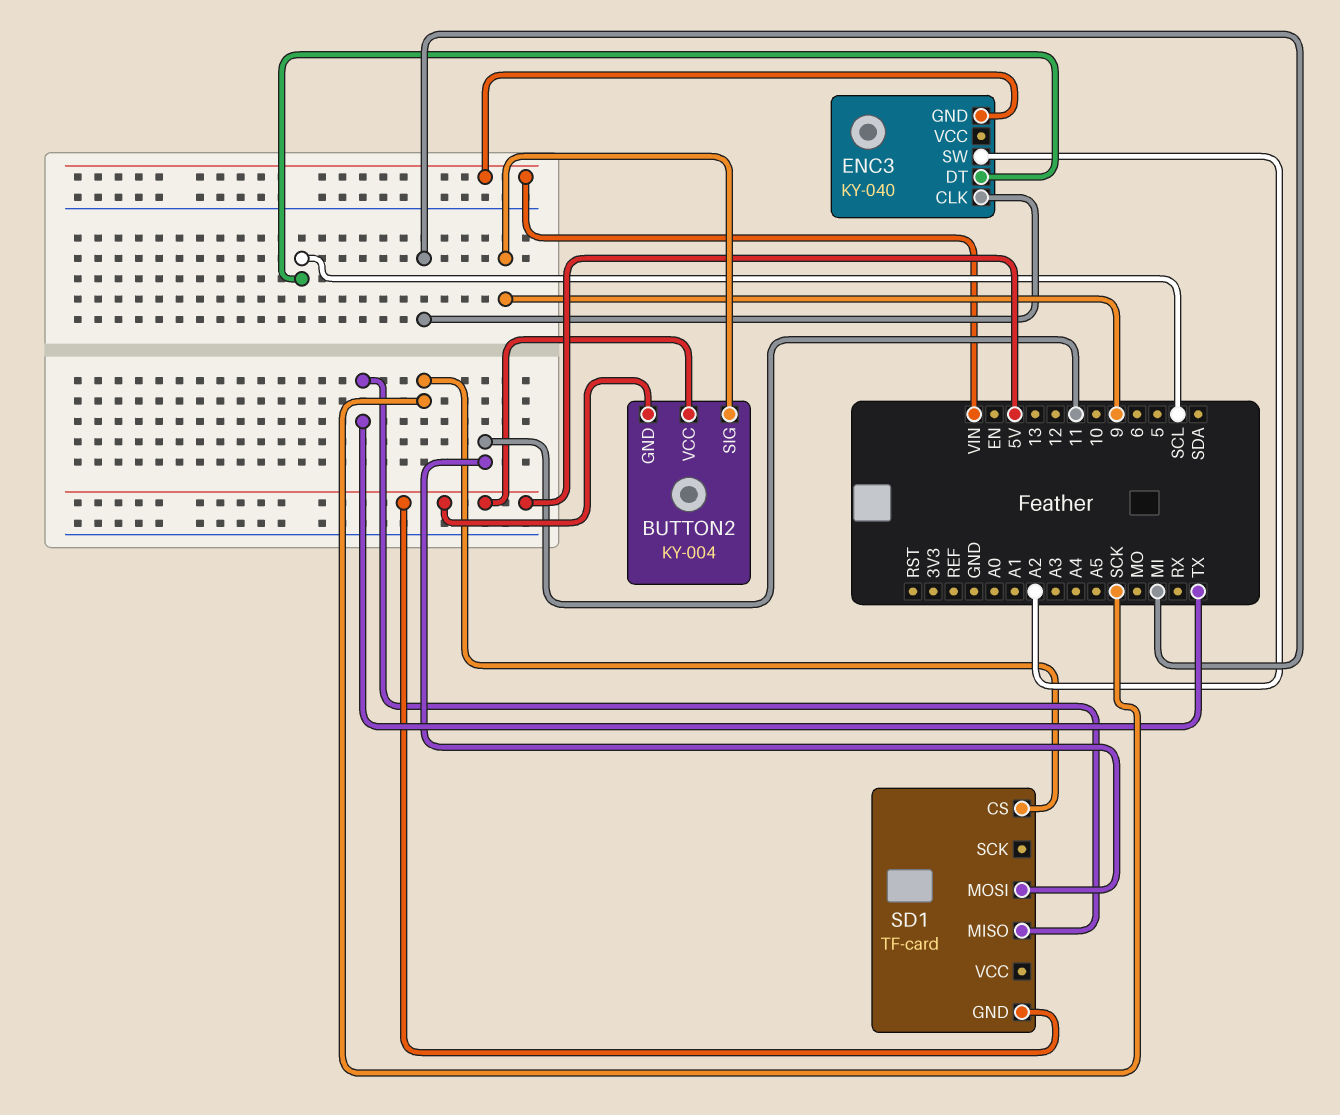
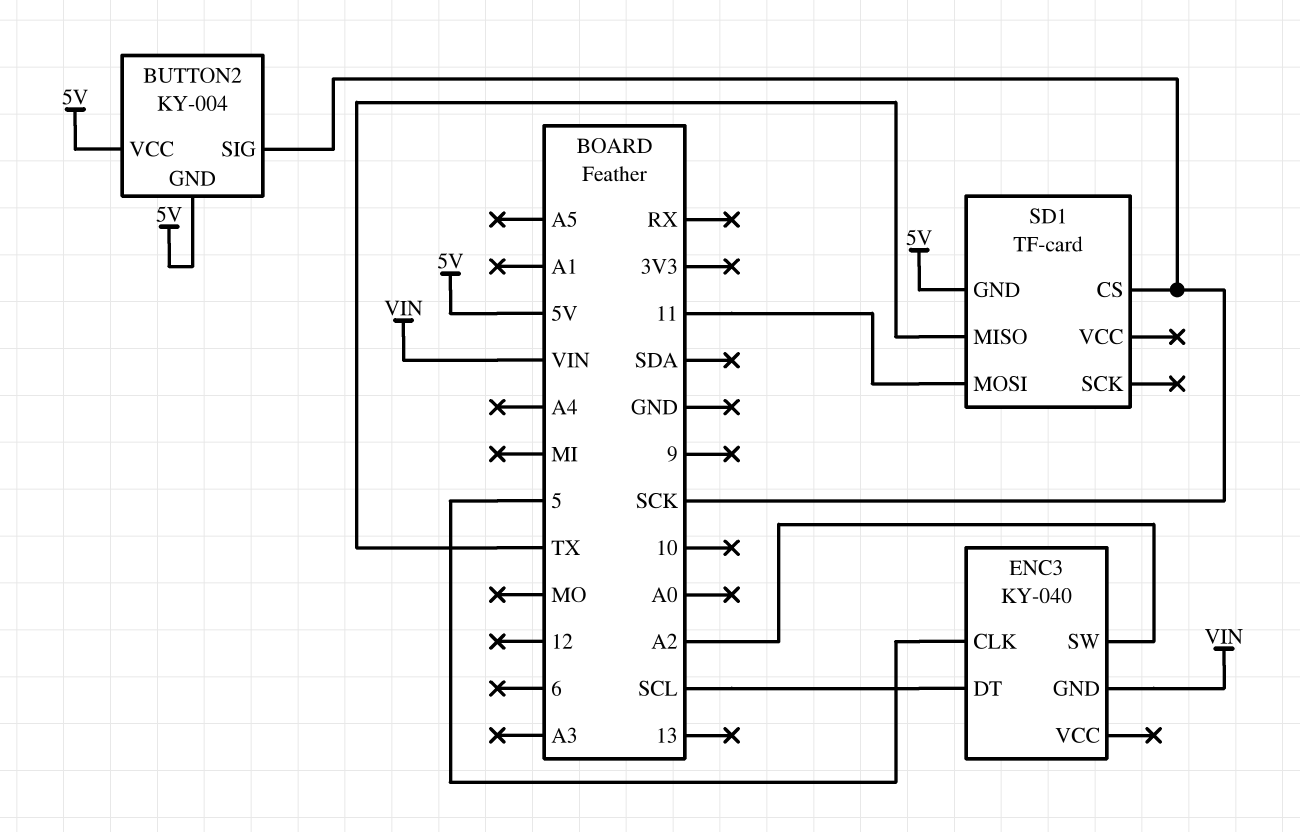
BUTTON2 pin SIG: 9 -> SCK
ENC3 pin CLK: MI -> 5

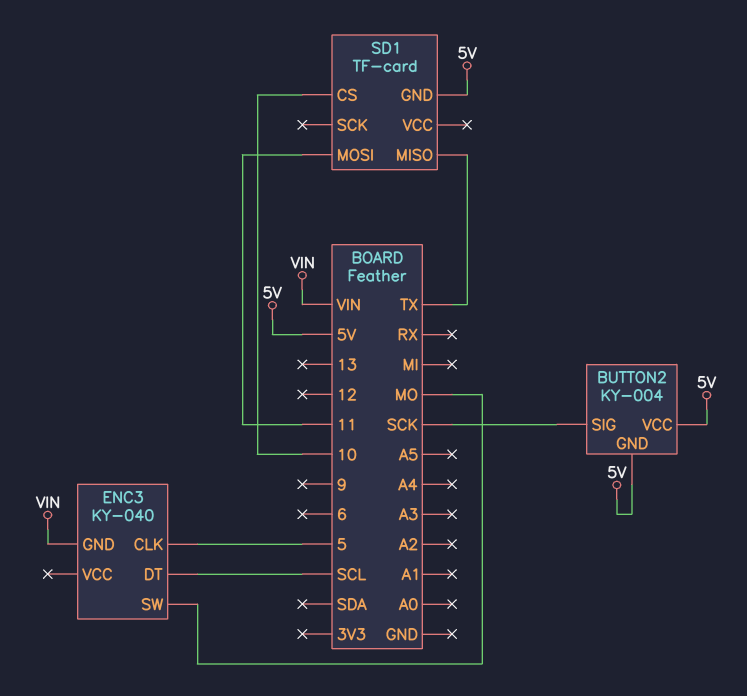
ENC3 pin SW: A2 -> MO
SD1 pin CS: SCK -> 10

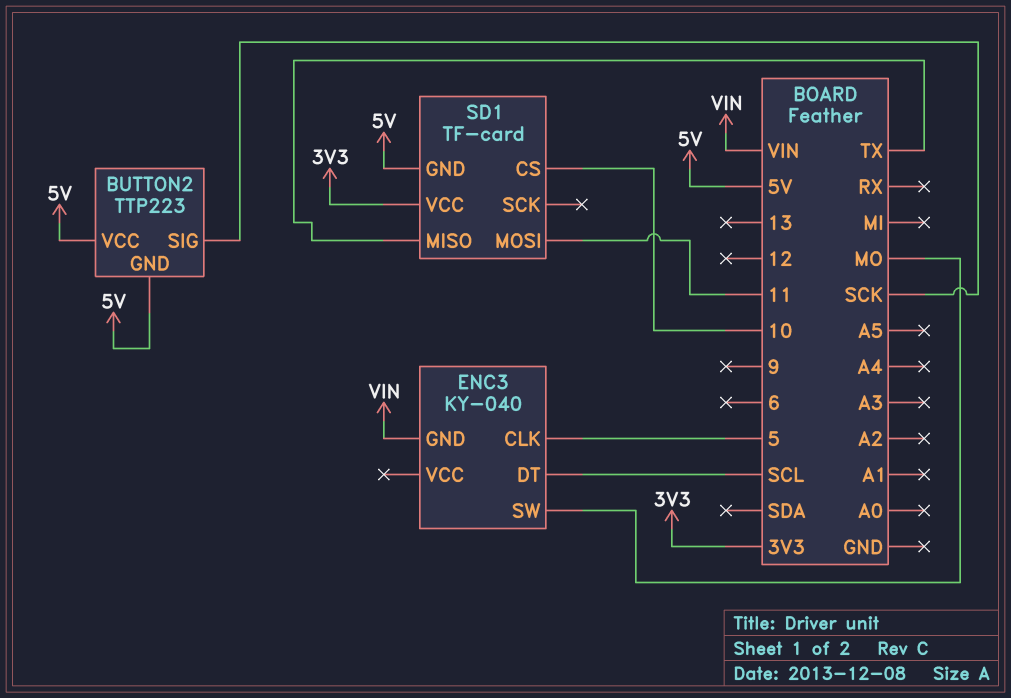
BUTTON2: KY-004 -> TTP223
SD1 pin VCC: none -> 3V3

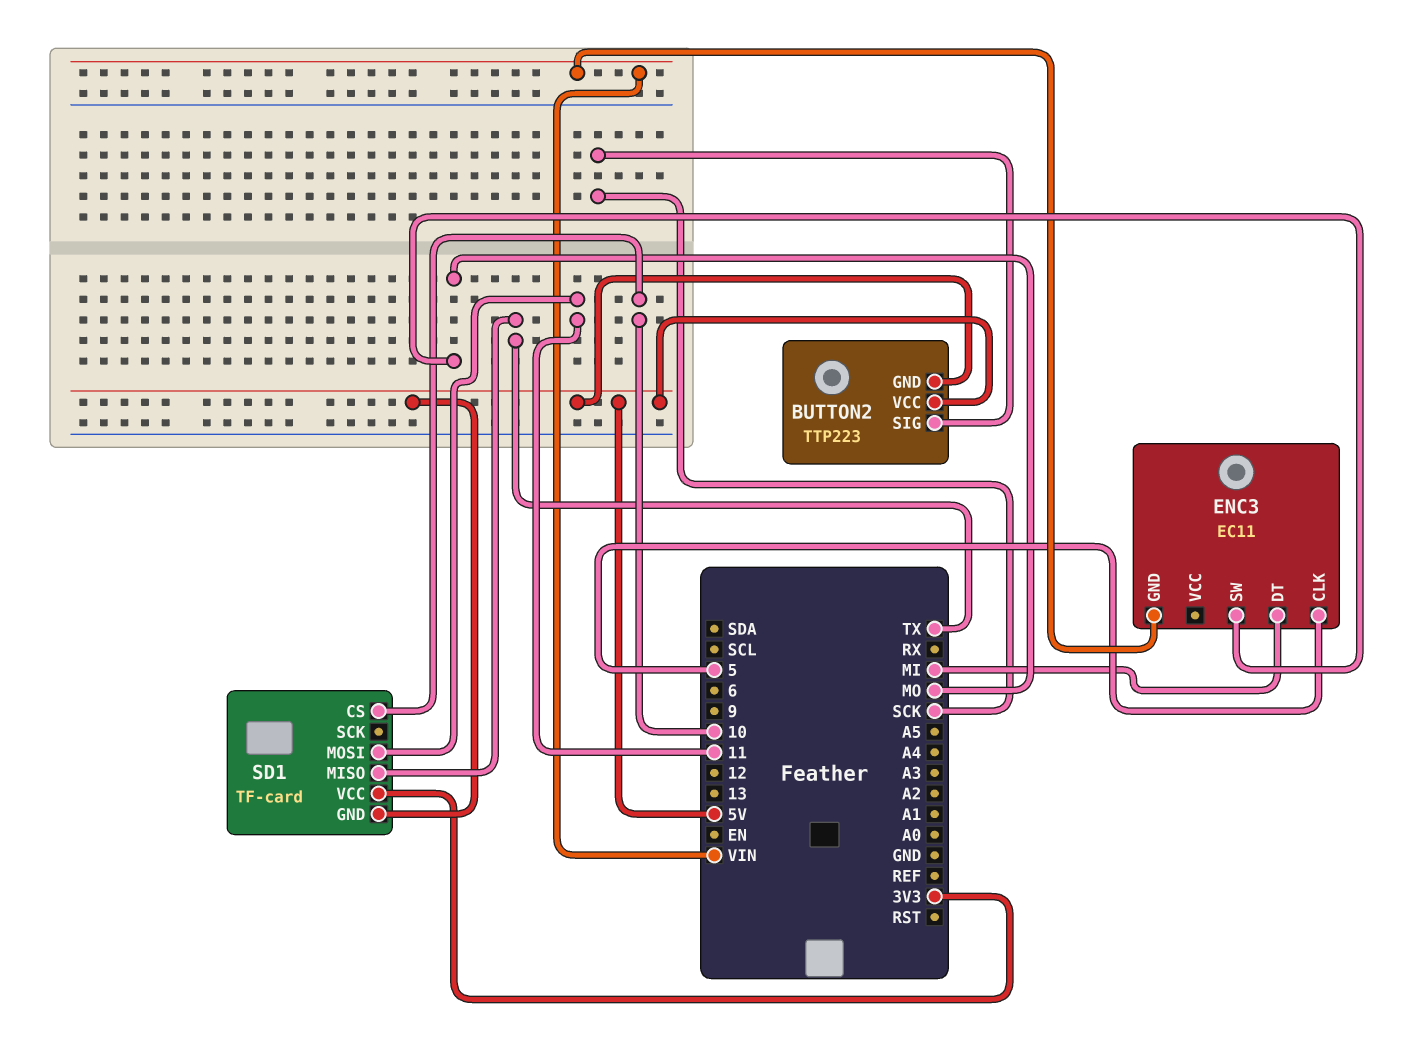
ENC3: KY-040 -> EC11
ENC3 pin DT: SCL -> MI

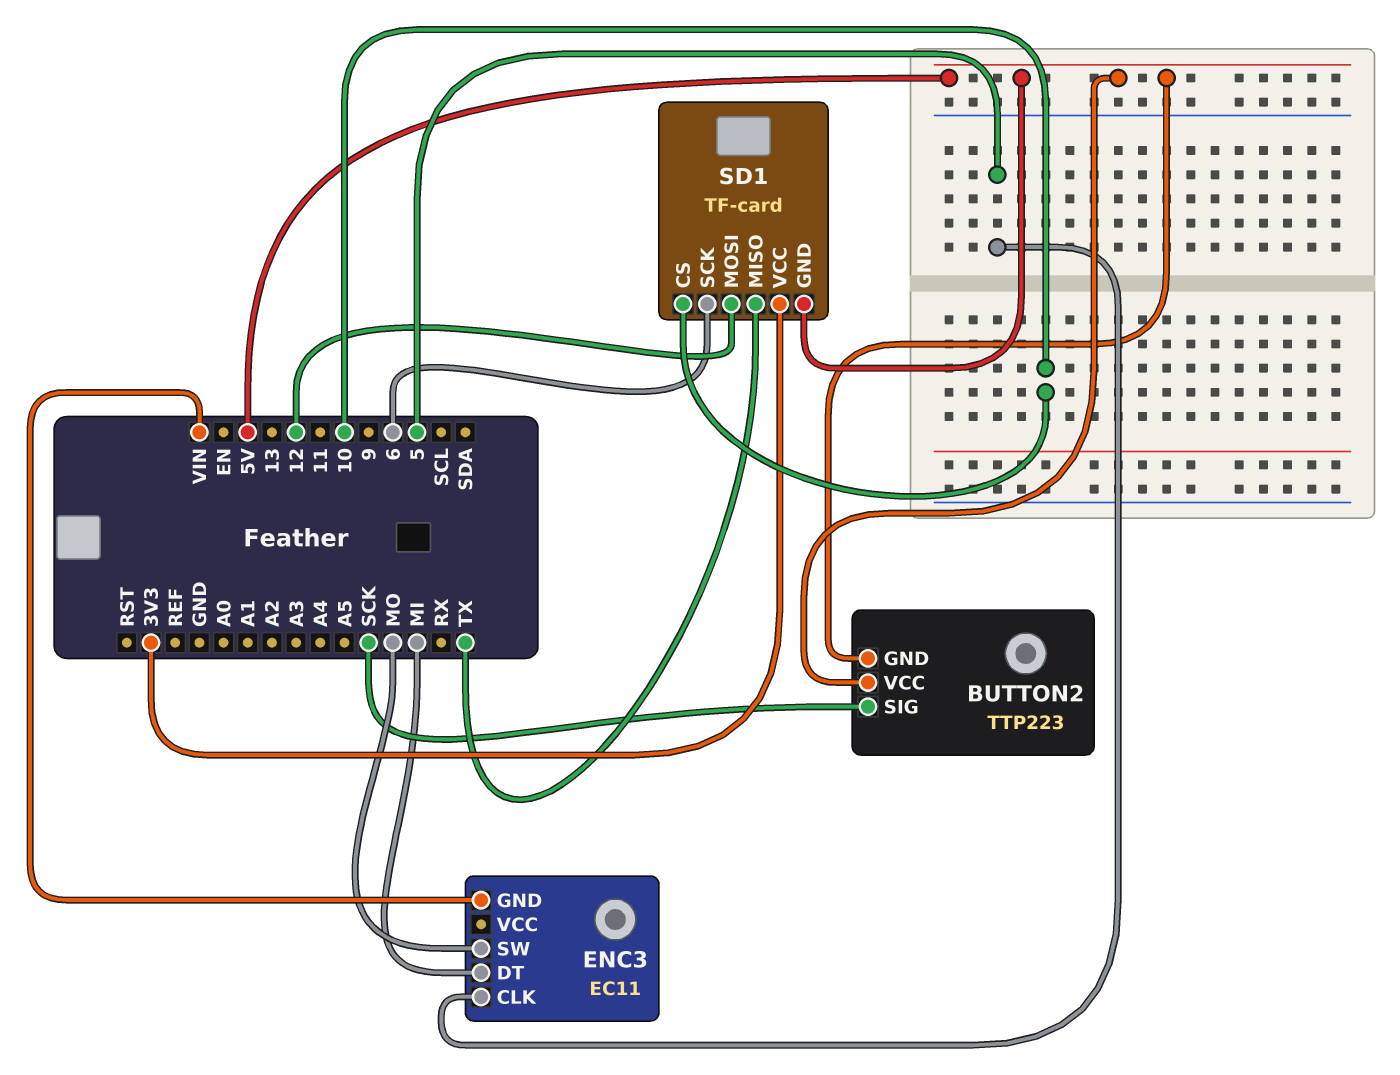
SD1 pin MOSI: 11 -> 12
SD1 pin SCK: none -> 6

